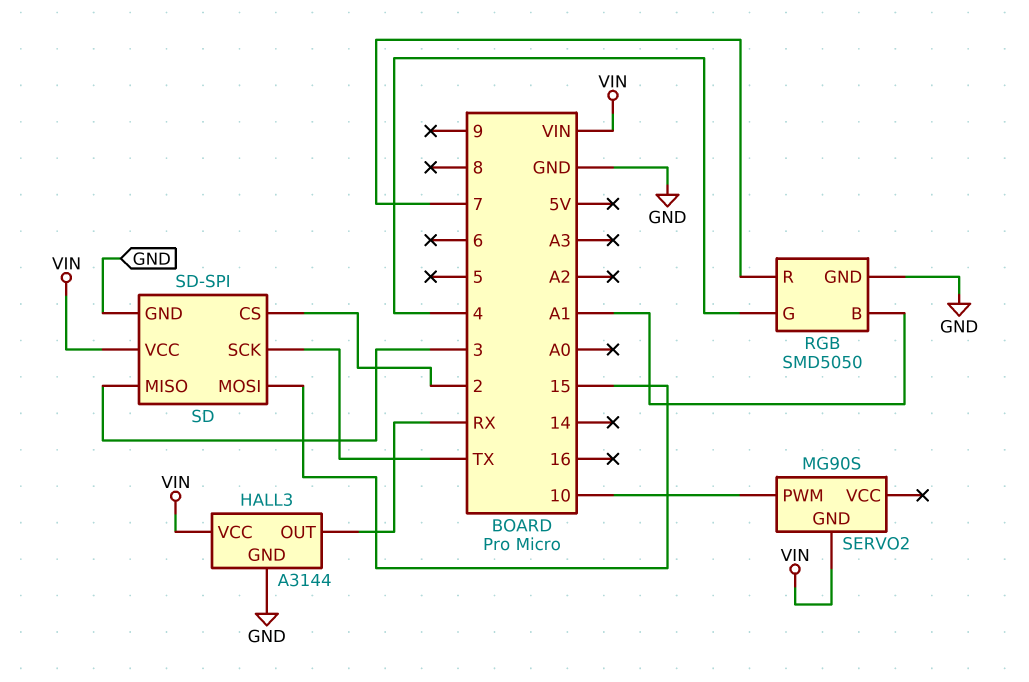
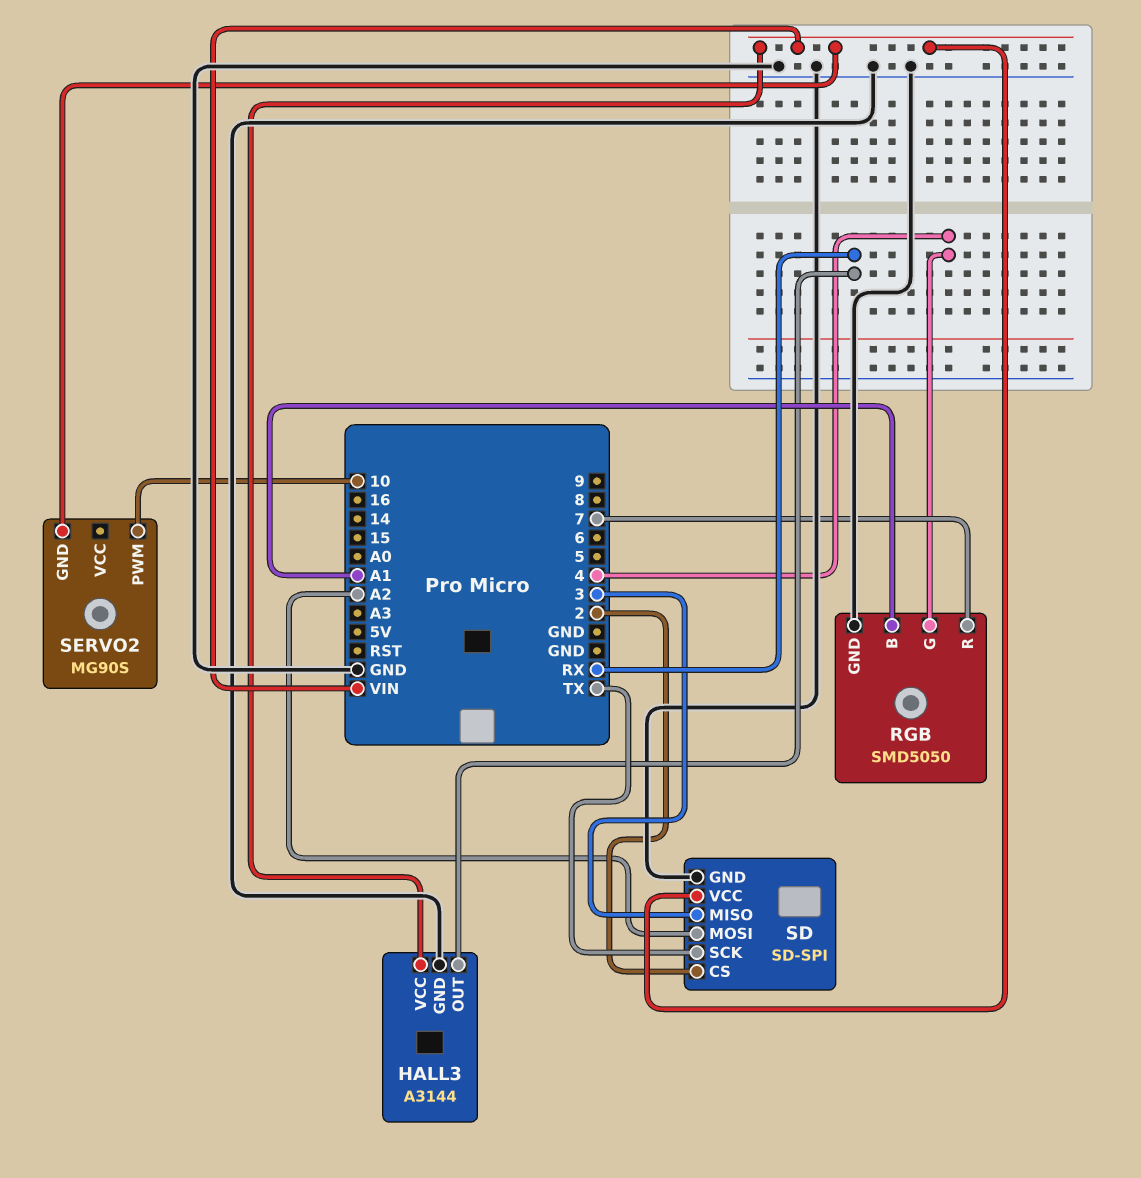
SD pin MOSI: 15 -> A2

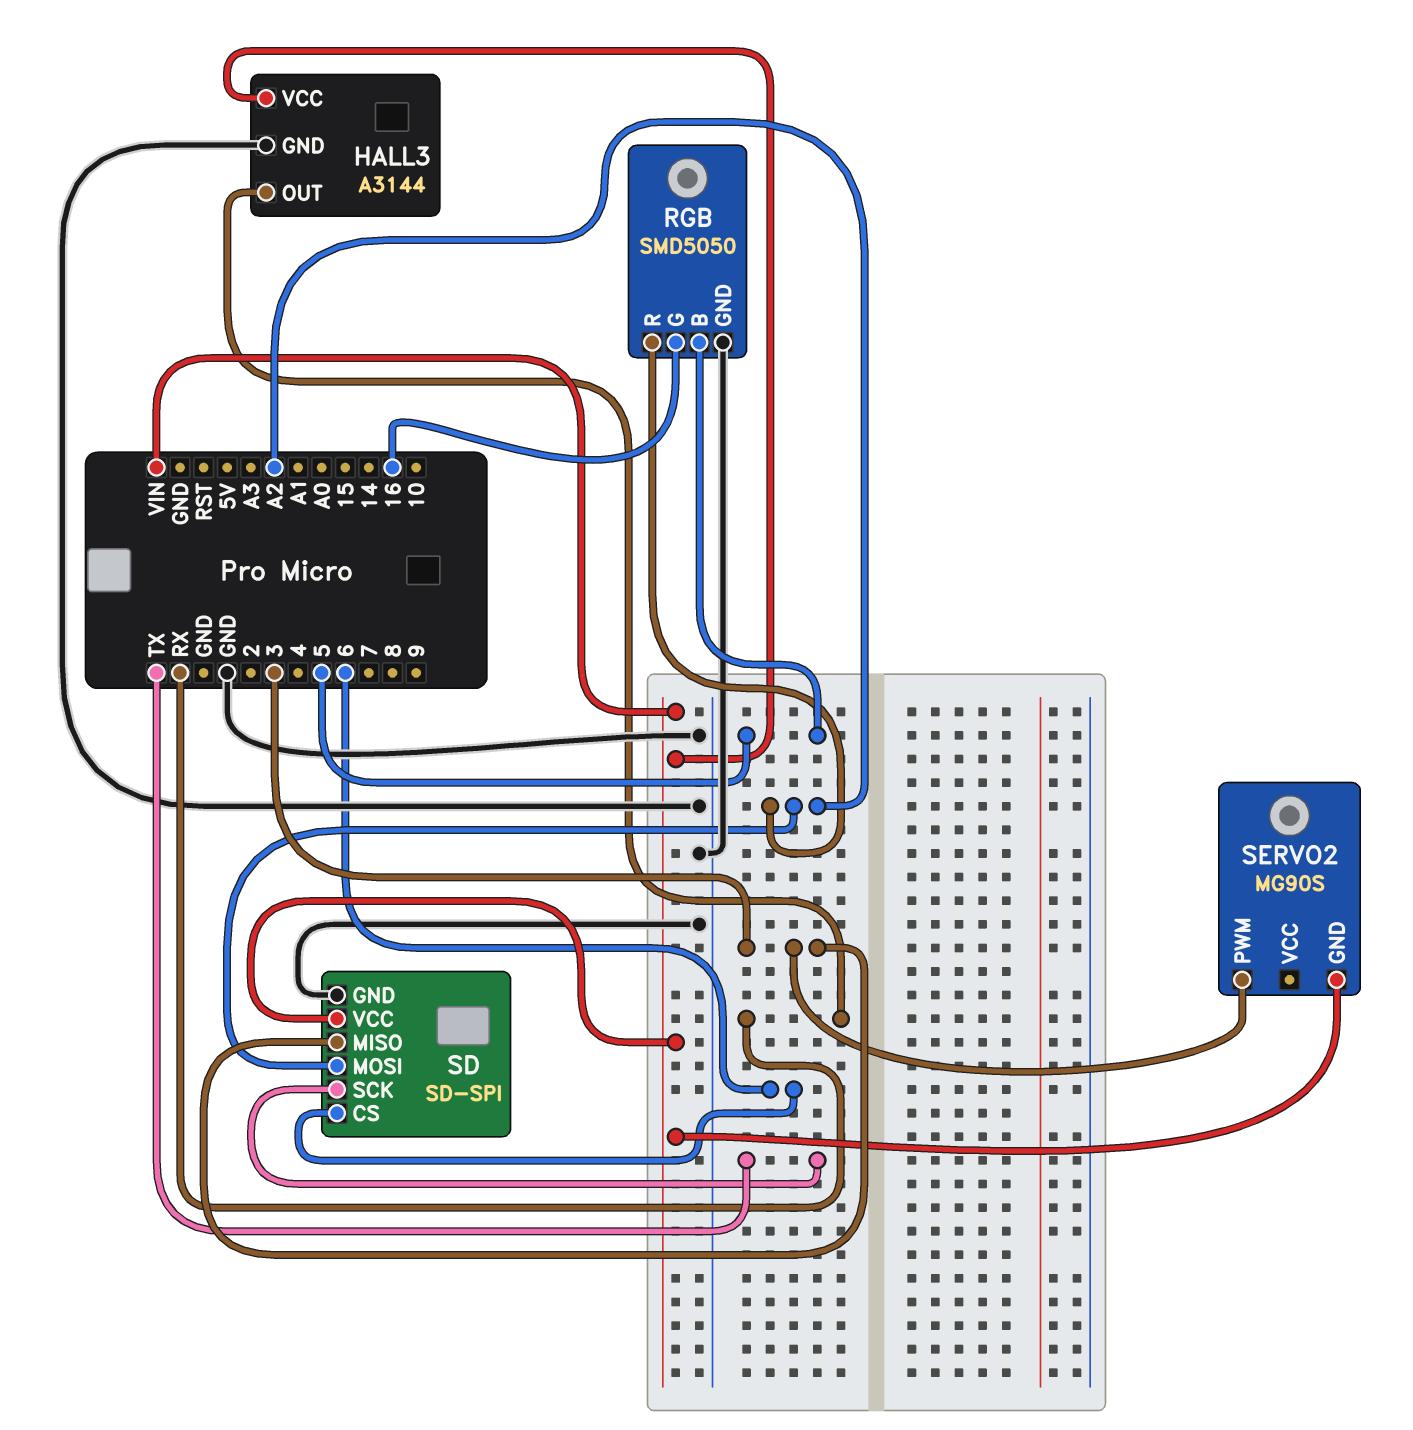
RGB pin B: A1 -> 5
RGB pin G: 4 -> 16
RGB pin R: 7 -> A2
SD pin CS: 2 -> 6
SERVO2 pin PWM: 10 -> 3

